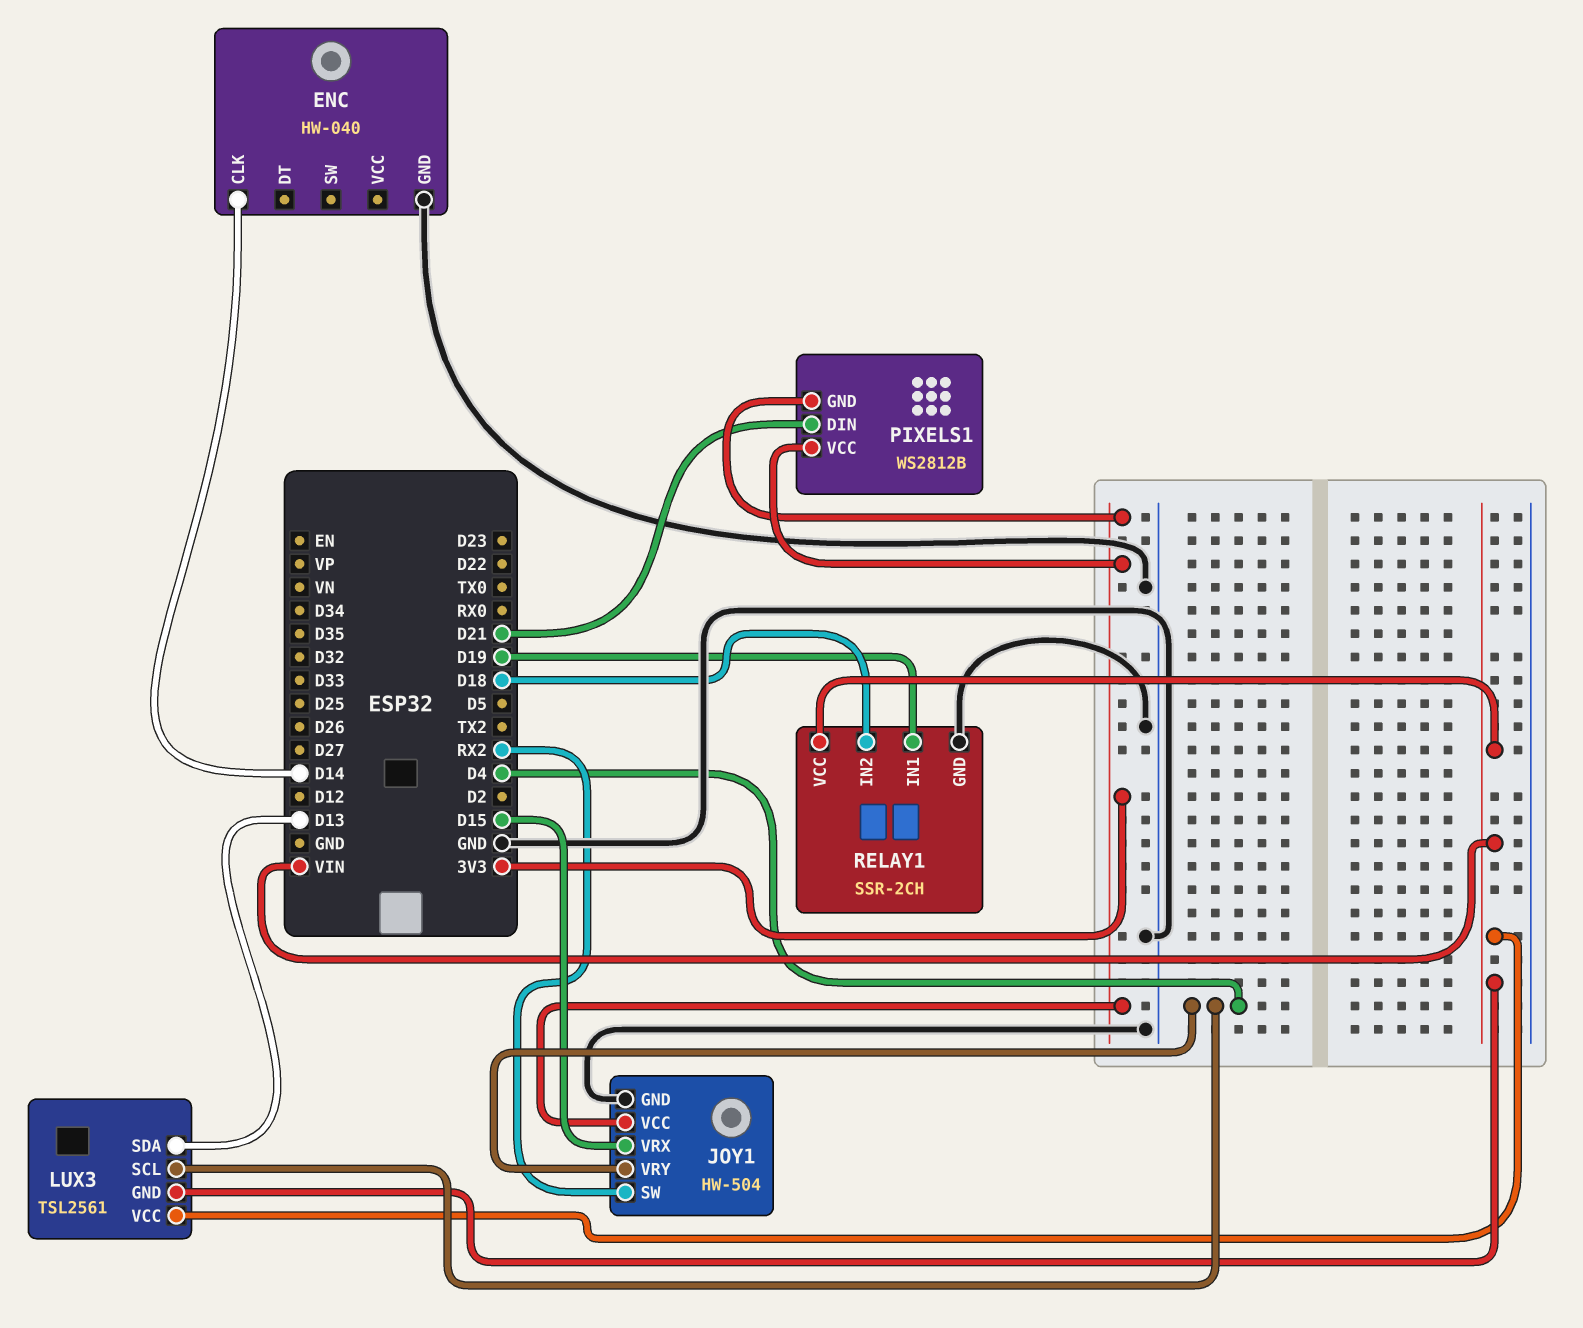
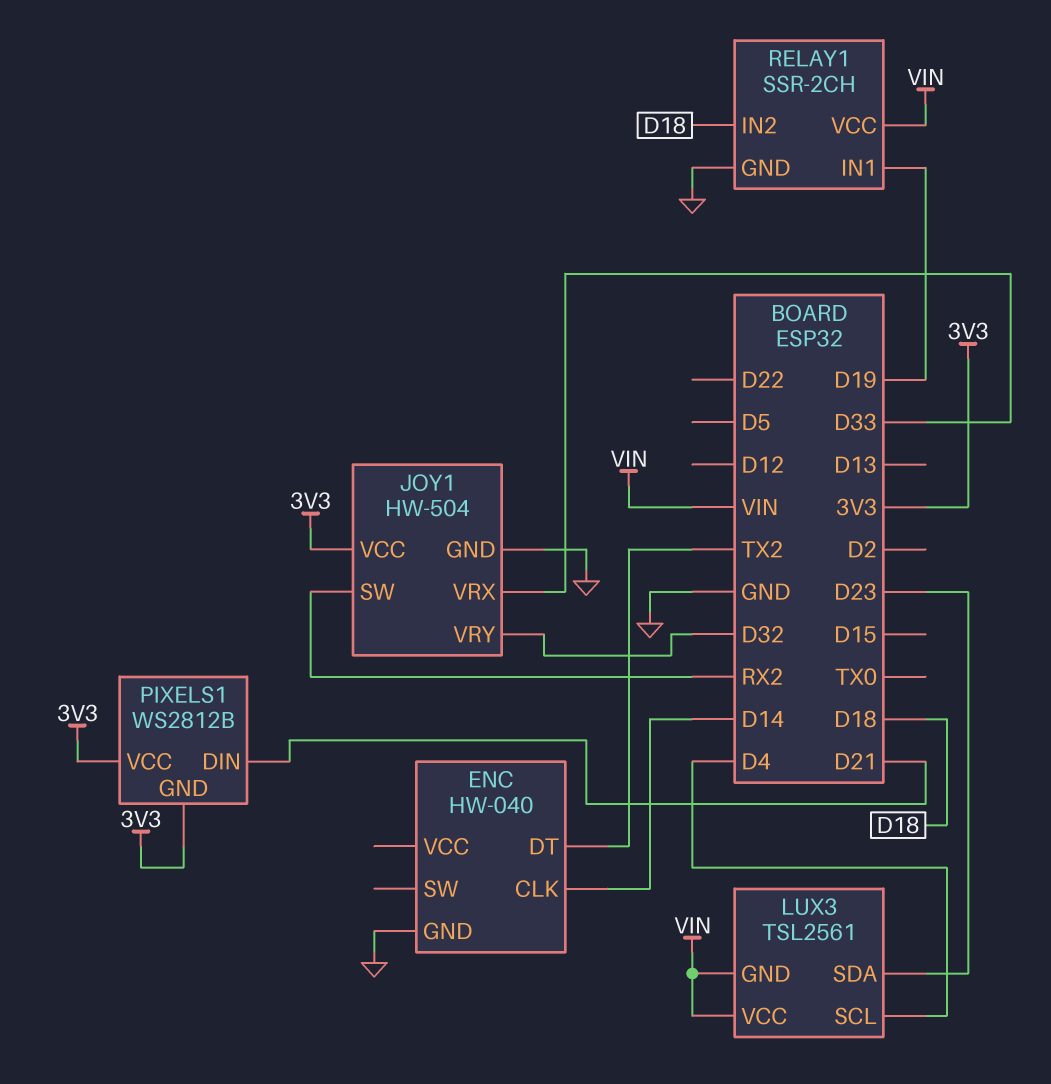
ENC pin DT: none -> TX2
JOY1 pin VRX: D15 -> D33
JOY1 pin VRY: D4 -> D32
LUX3 pin SDA: D13 -> D23

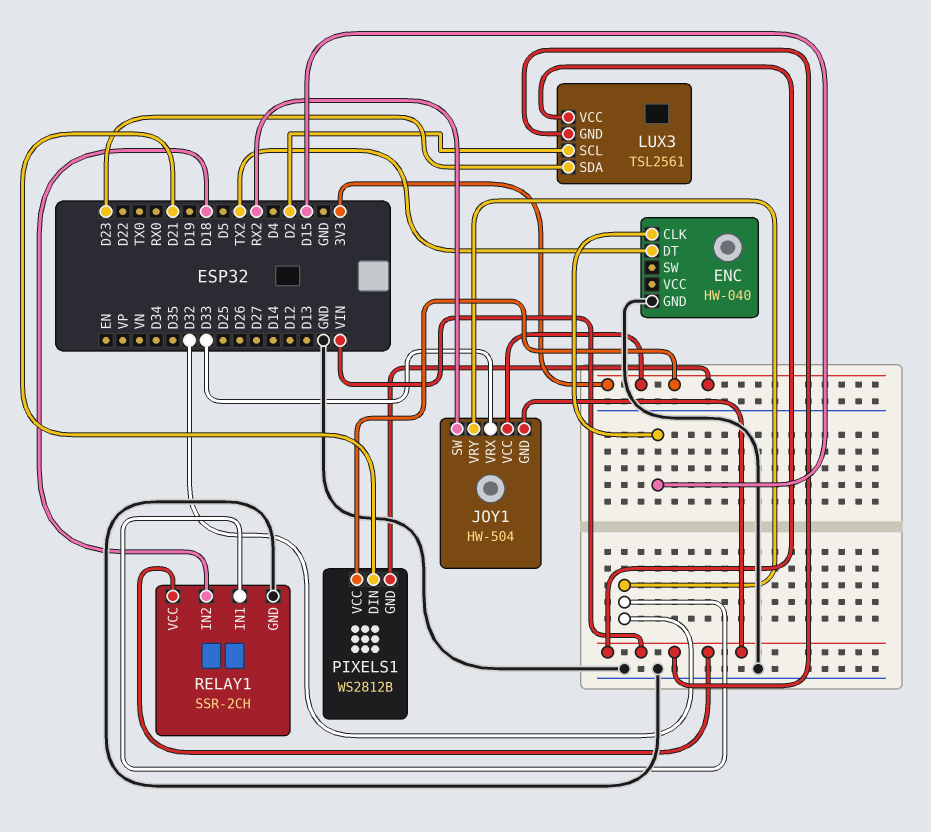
ENC pin CLK: D14 -> D15
JOY1 pin GND: GND -> VIN
LUX3 pin SCL: D4 -> D2
RELAY1 pin IN1: D19 -> D32

